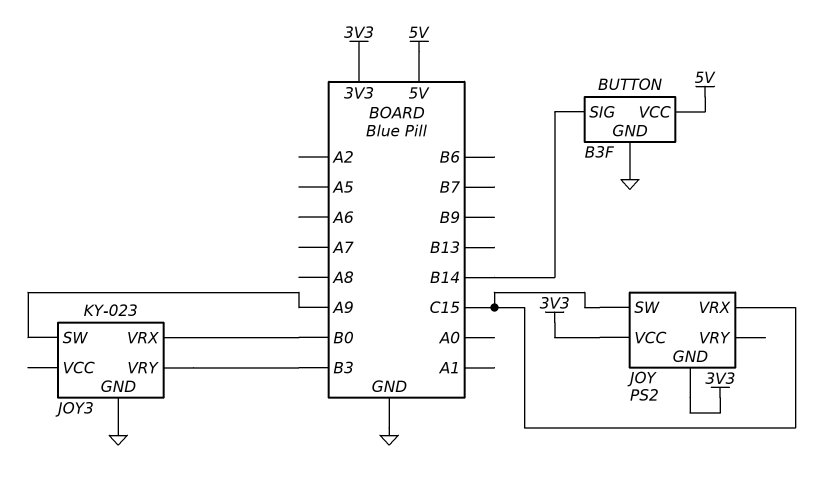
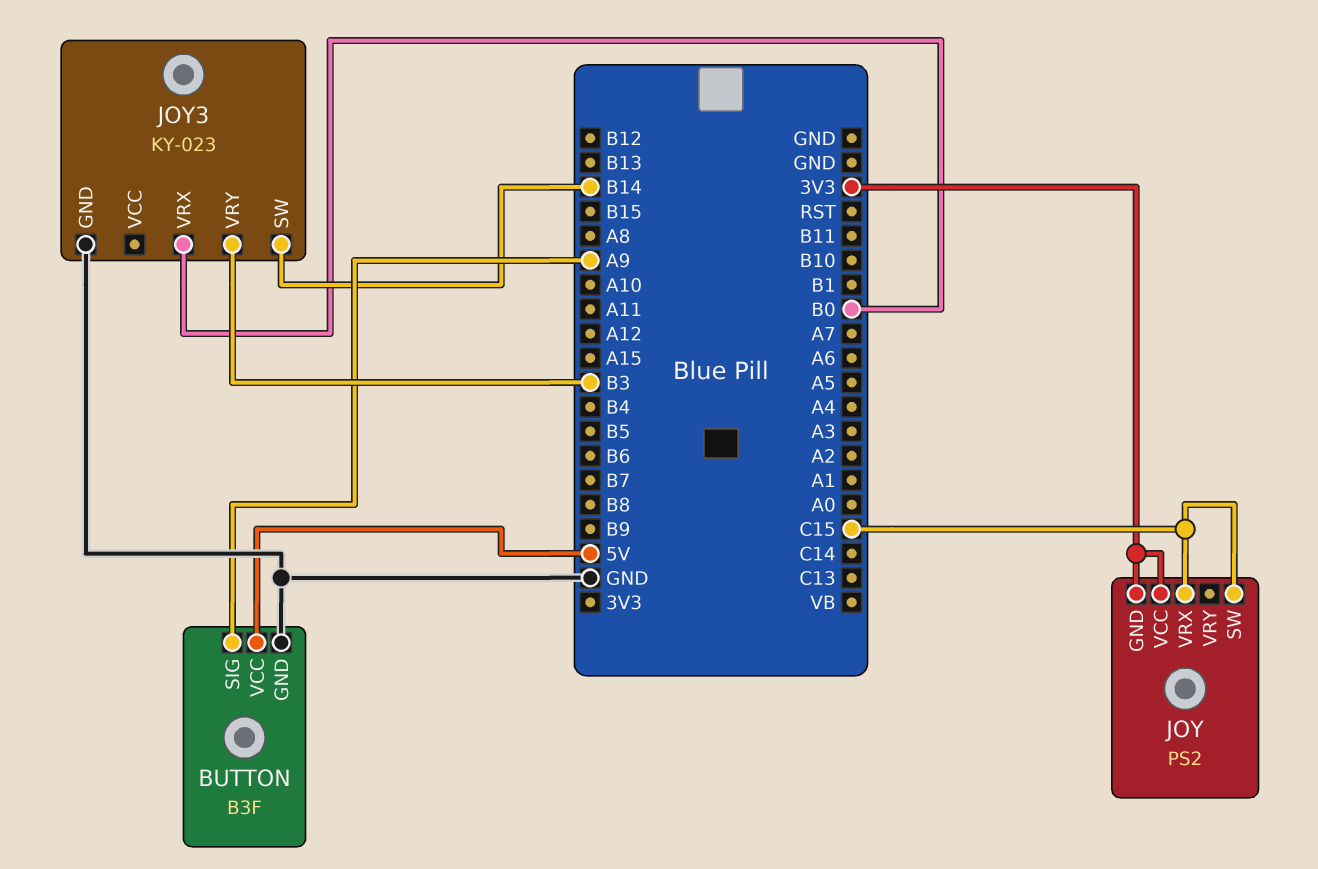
BUTTON pin SIG: B14 -> A9
JOY3 pin SW: A9 -> B14

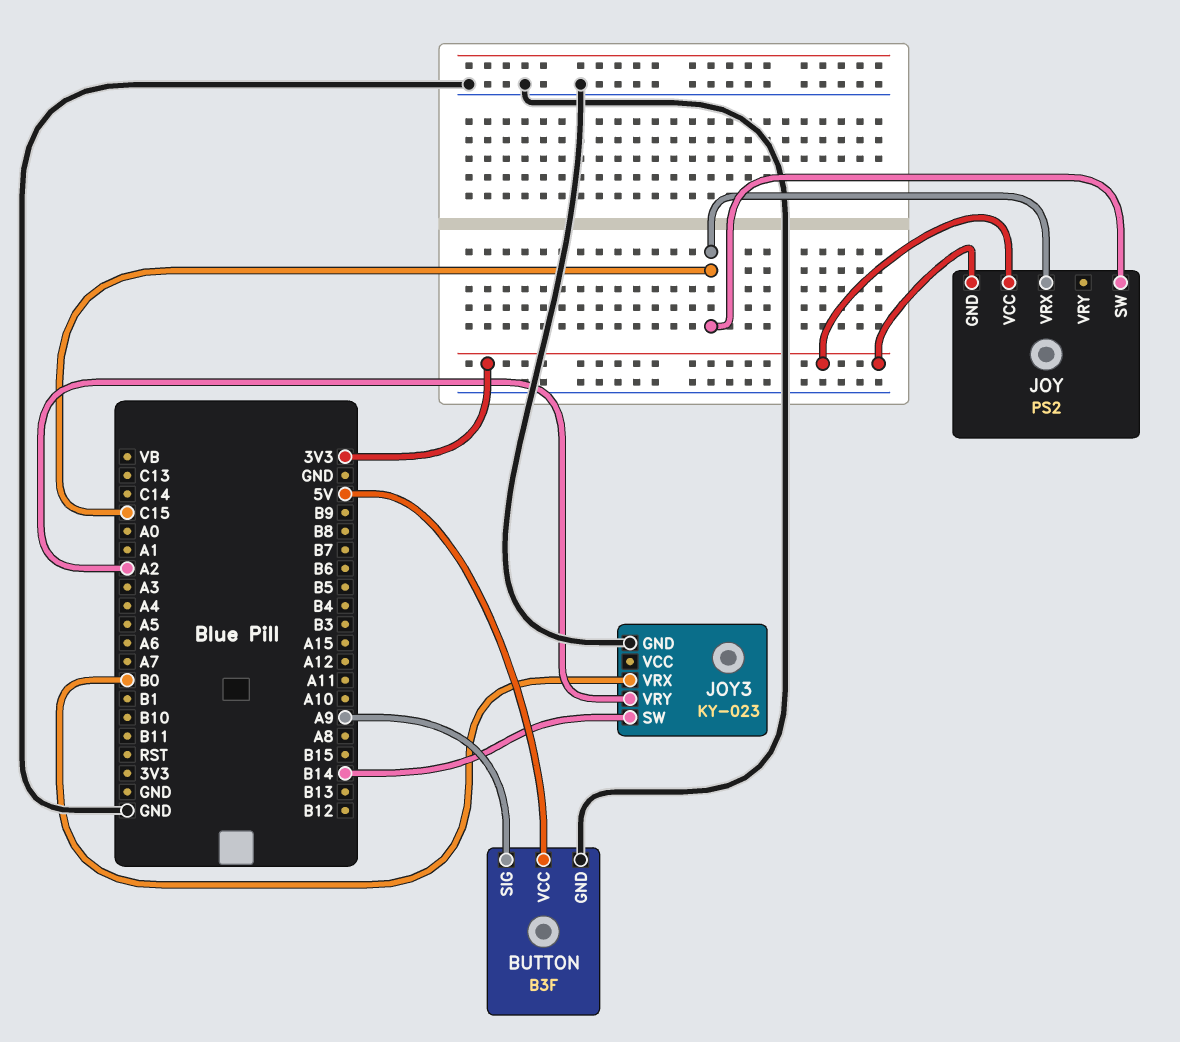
JOY3 pin VRY: B3 -> A2

